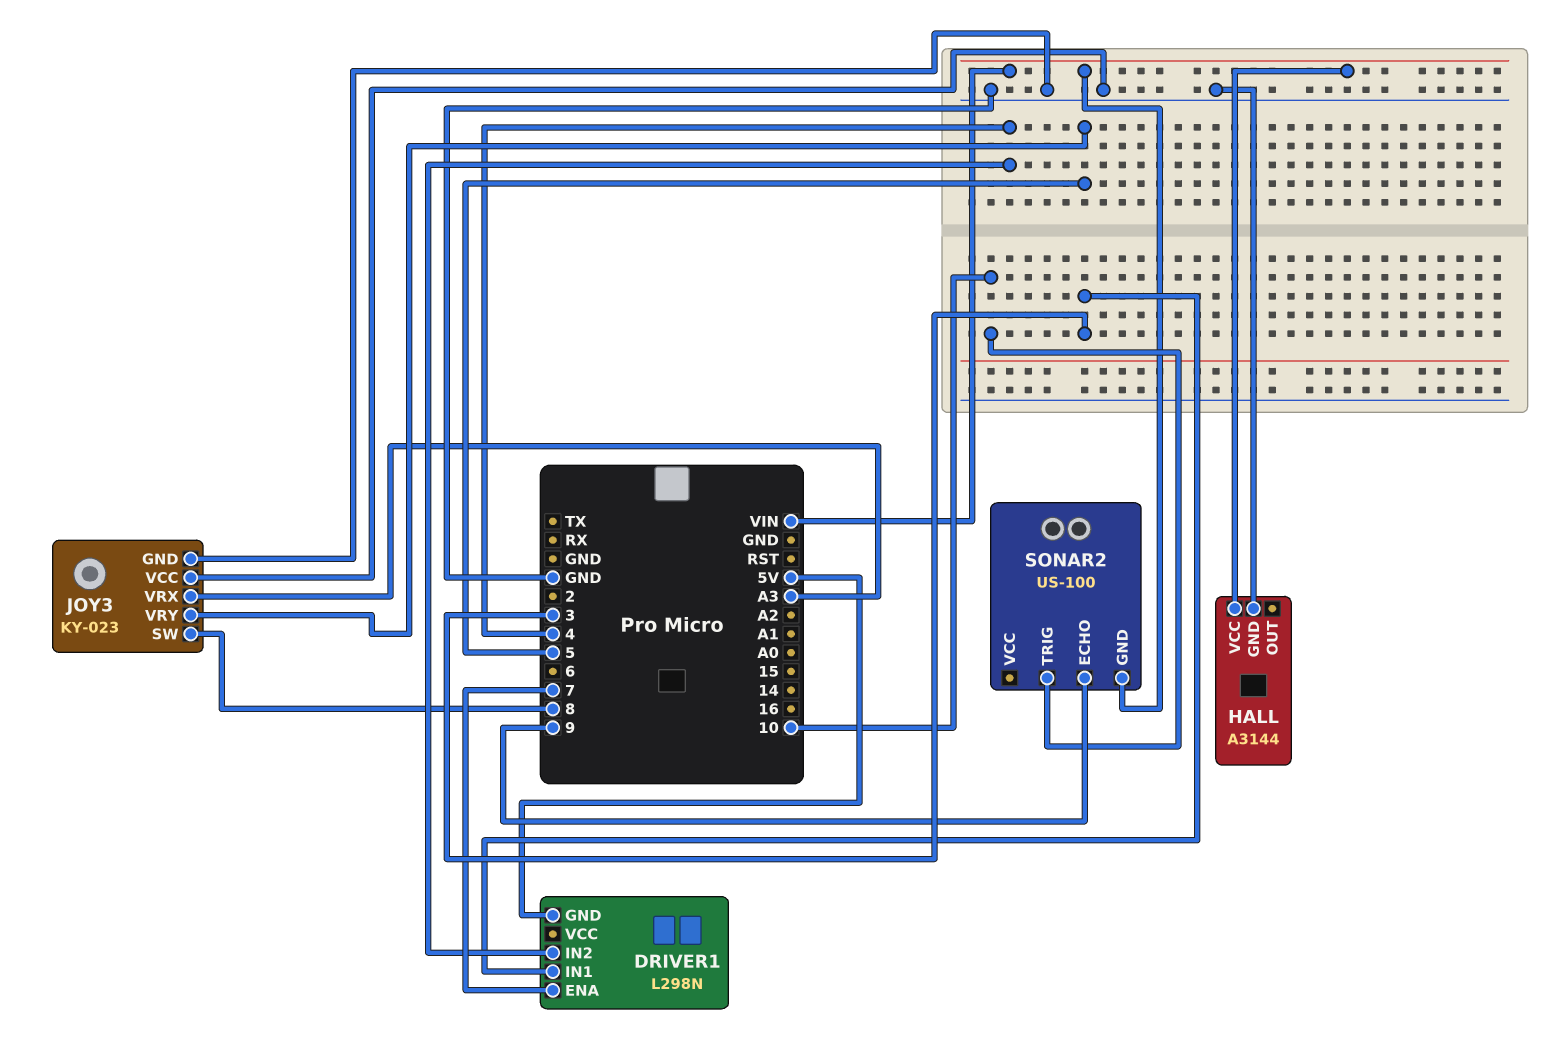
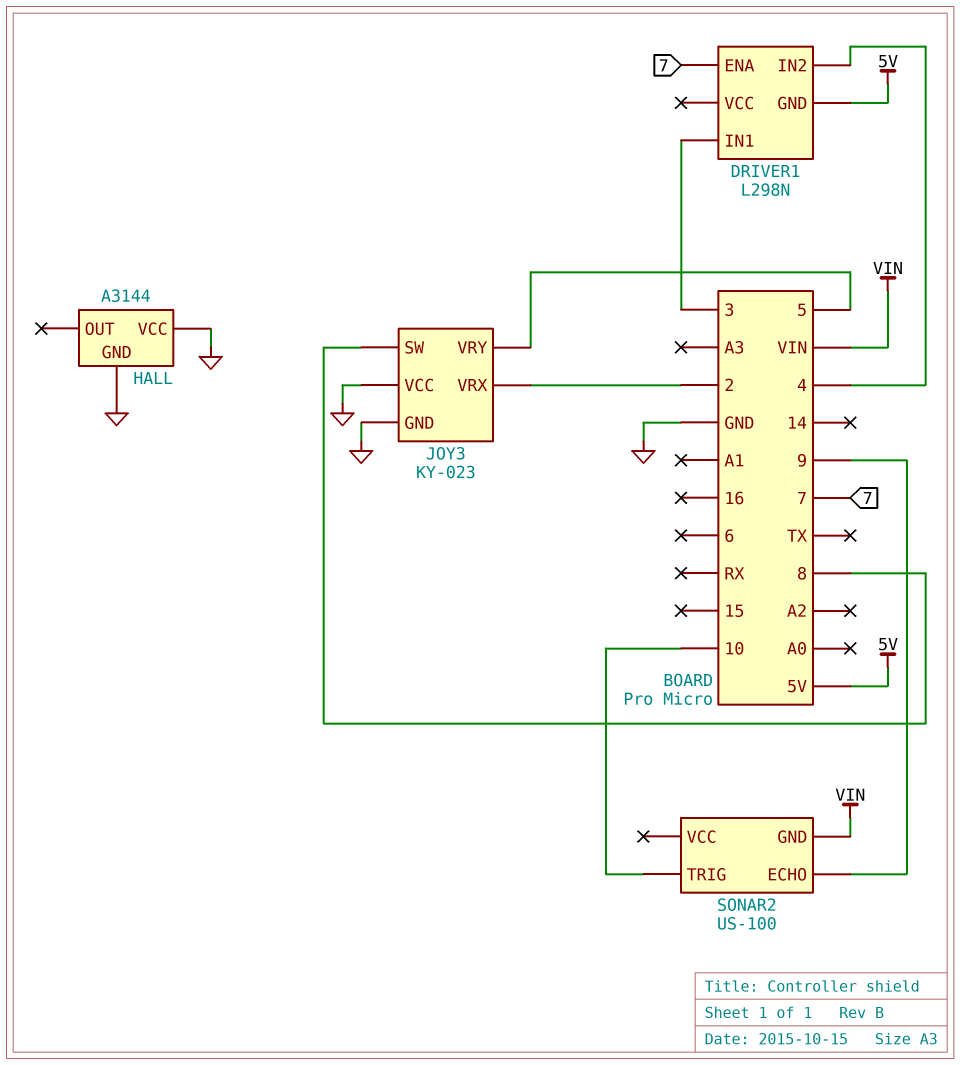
HALL pin VCC: VIN -> GND
JOY3 pin VRX: A3 -> 2

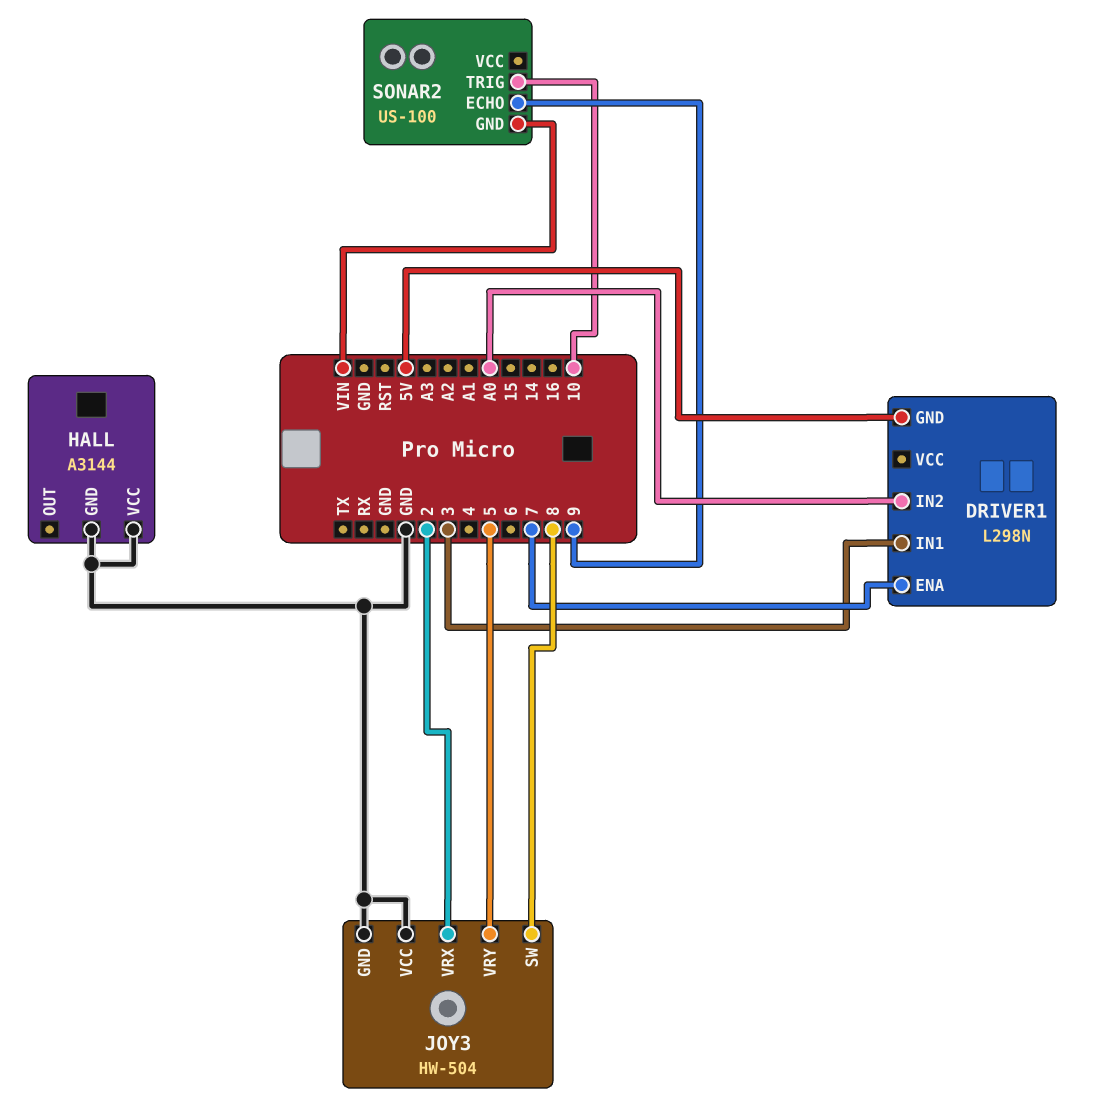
DRIVER1 pin IN2: 4 -> A0
JOY3: KY-023 -> HW-504

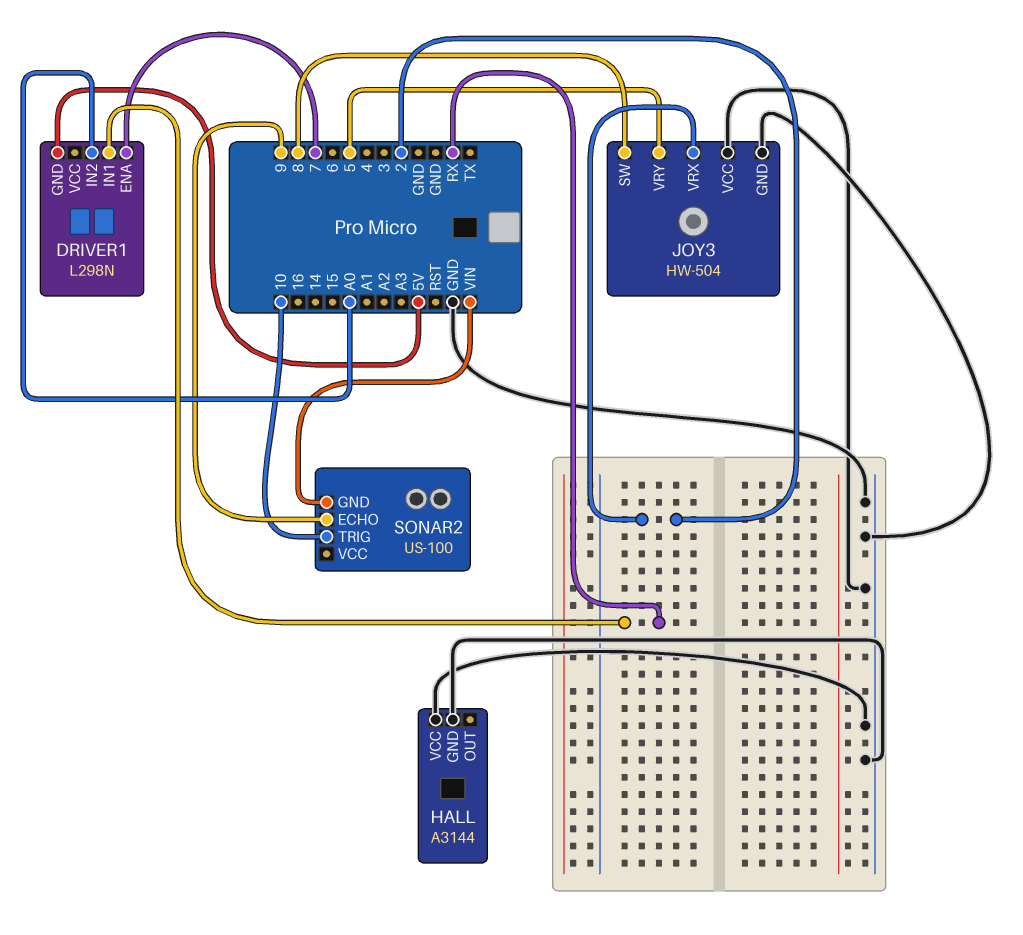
DRIVER1 pin IN1: 3 -> RX

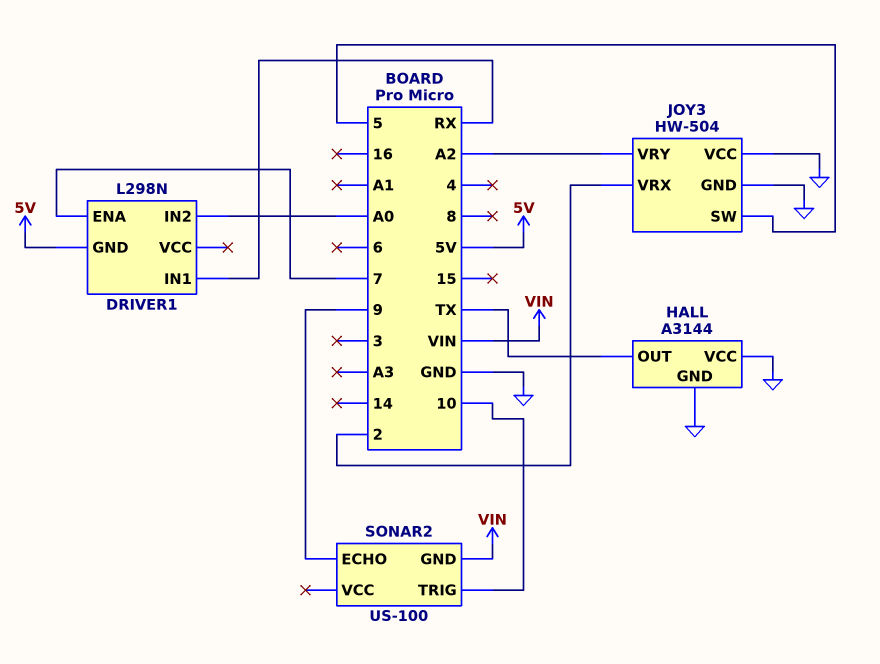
HALL pin OUT: none -> TX
JOY3 pin SW: 8 -> 5
JOY3 pin VRY: 5 -> A2

